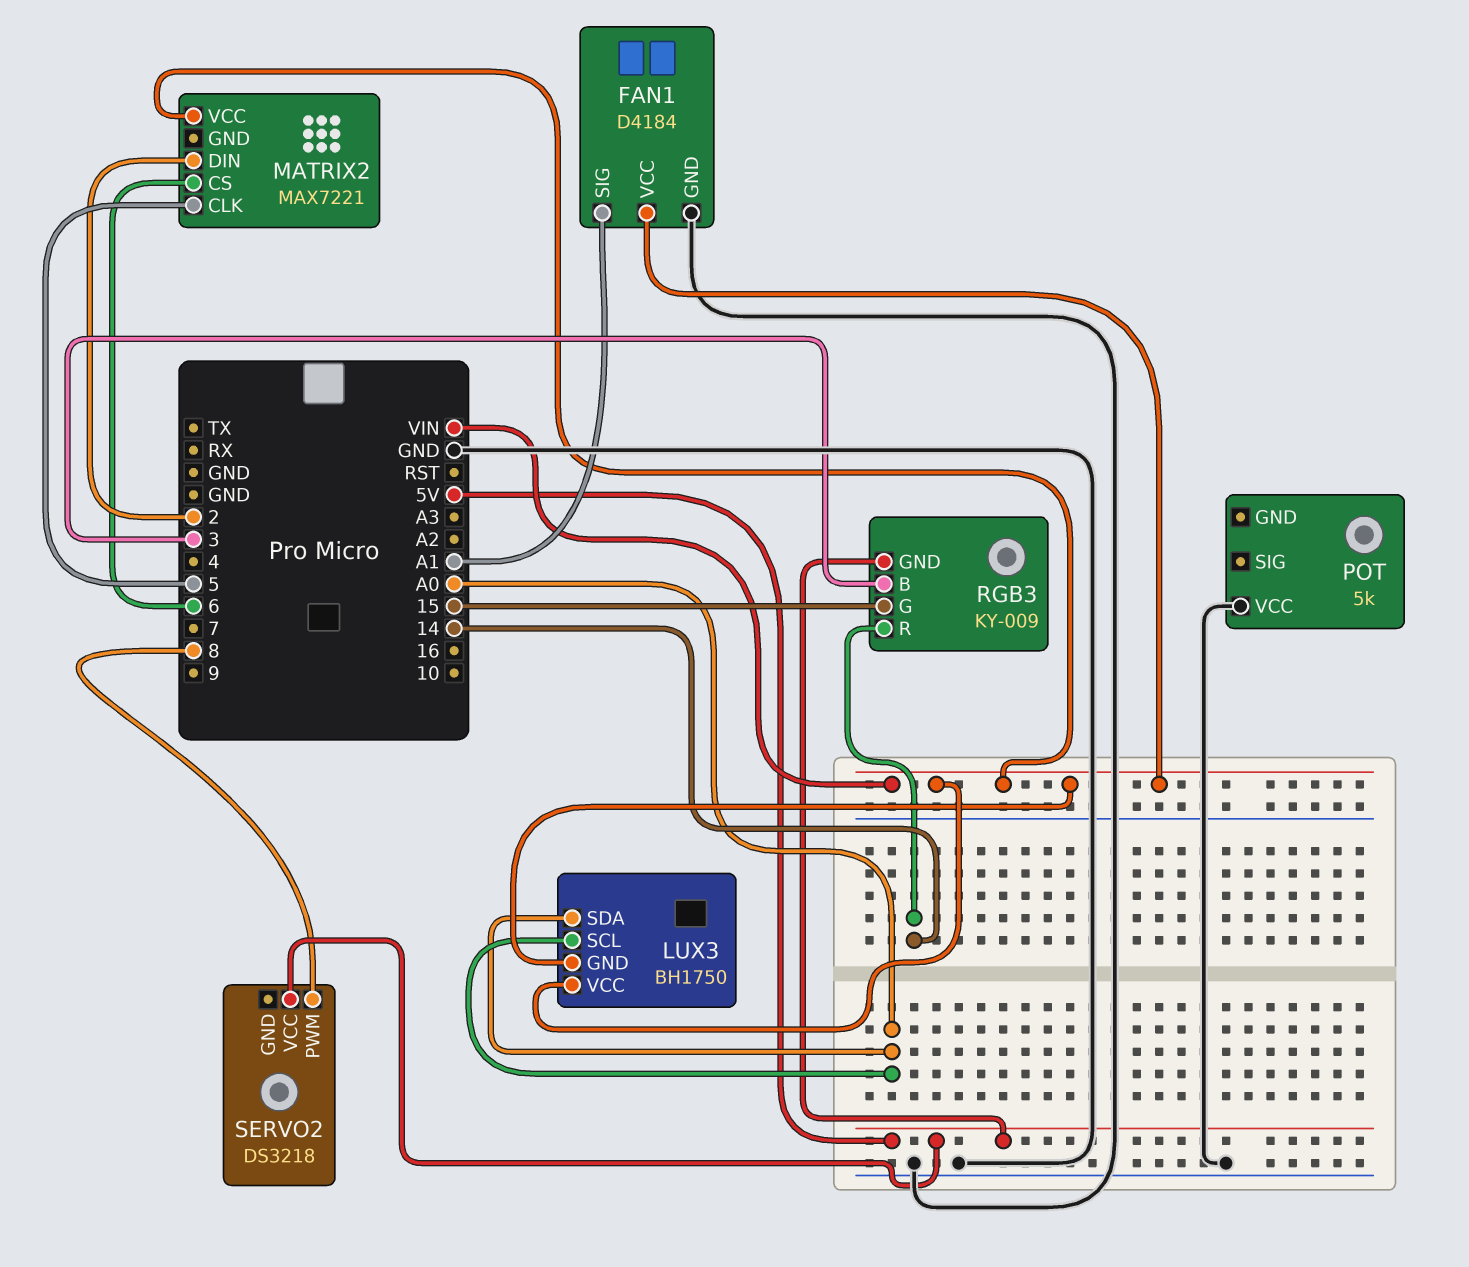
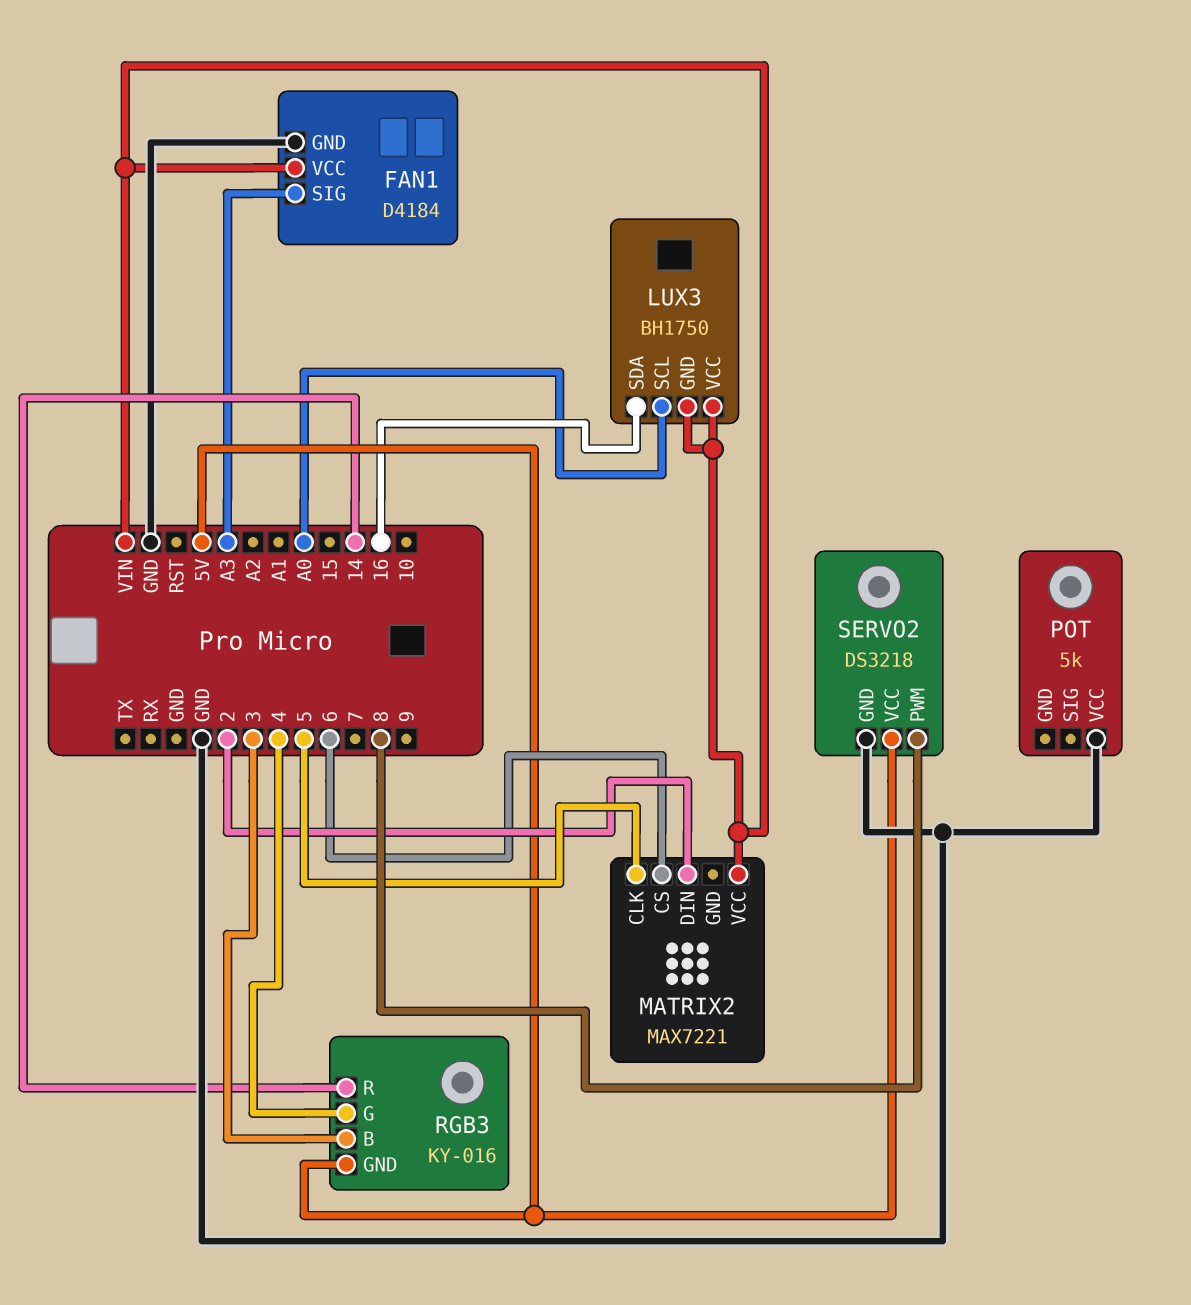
FAN1 pin SIG: A1 -> A3
LUX3 pin SDA: A0 -> 16
RGB3: KY-009 -> KY-016
RGB3 pin G: 15 -> 4
SERVO2 pin GND: none -> GND

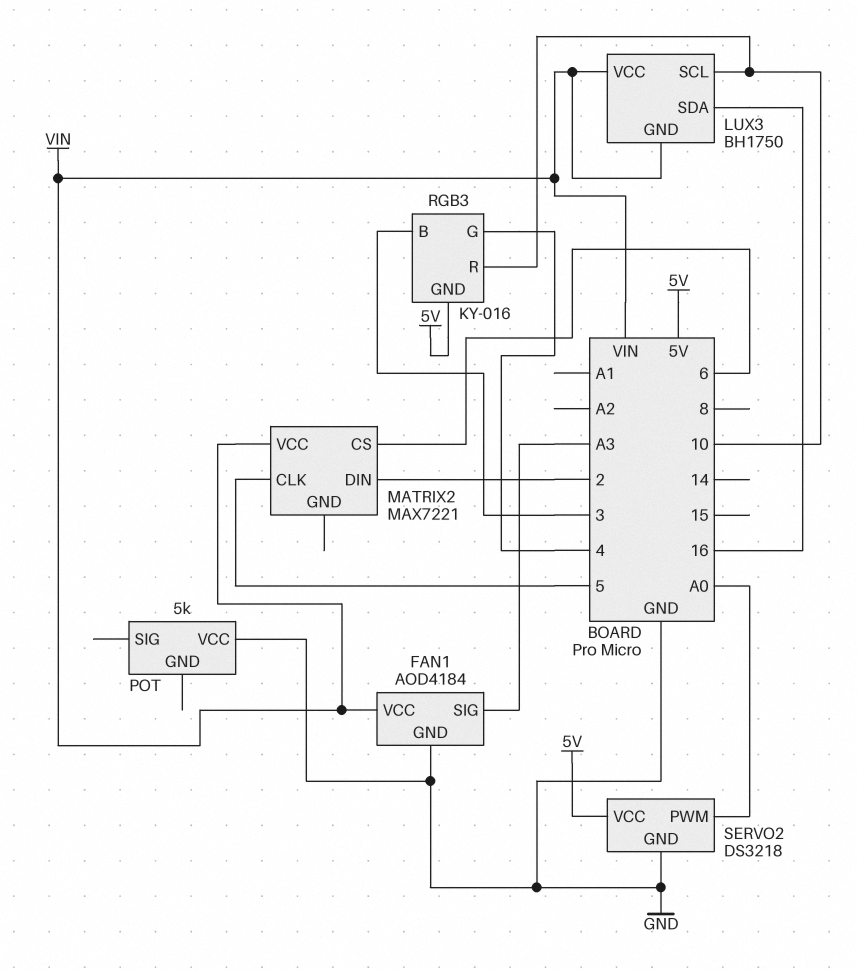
FAN1: D4184 -> AOD4184
LUX3 pin SCL: A0 -> 10
RGB3 pin R: 14 -> 10
SERVO2 pin PWM: 8 -> A0

